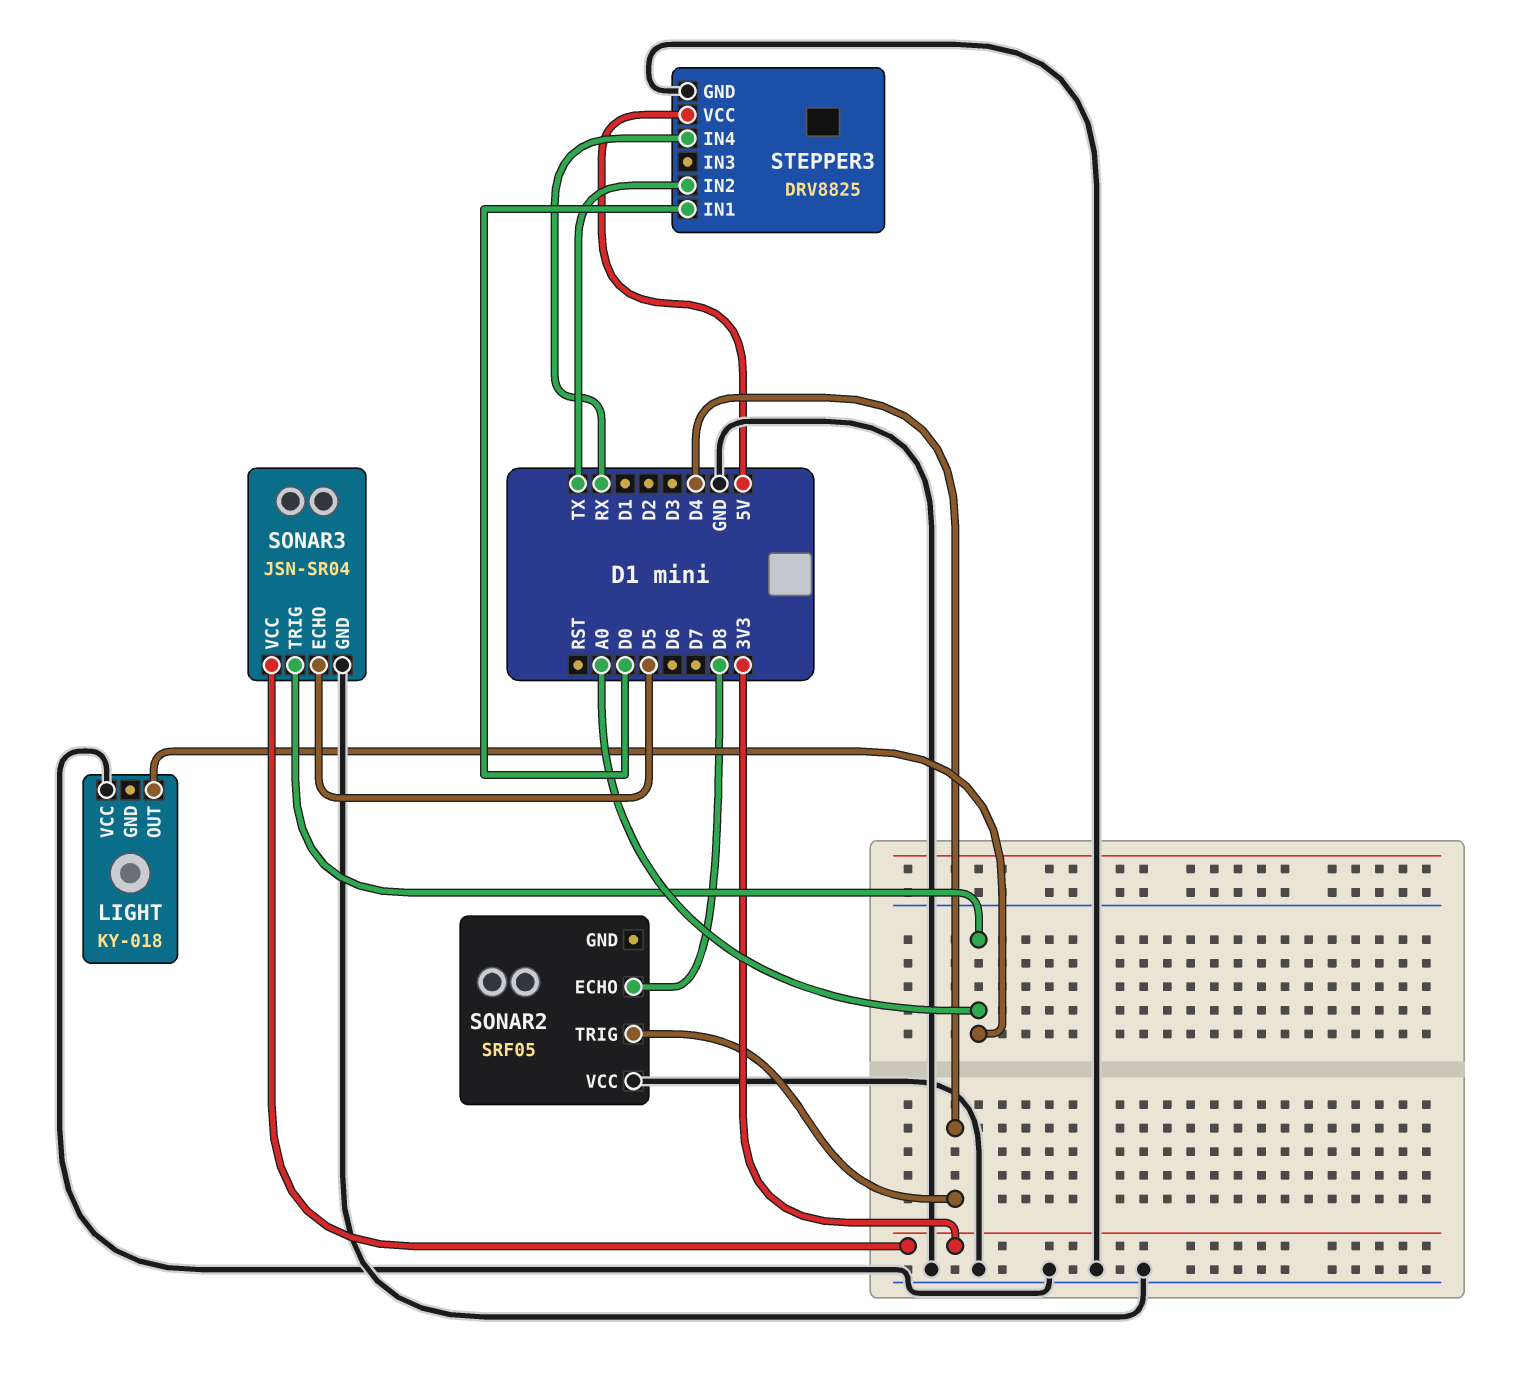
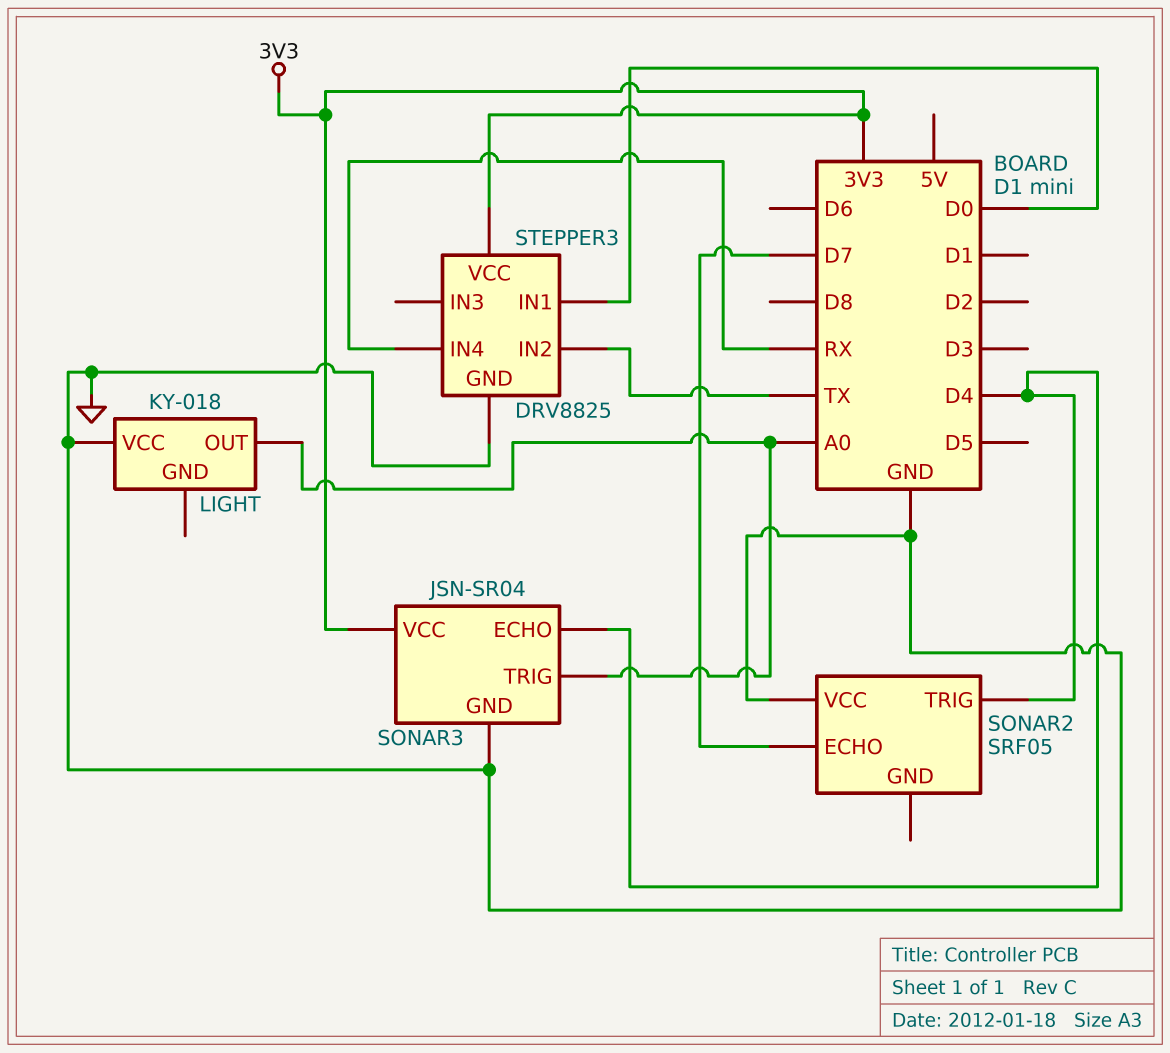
SONAR2 pin ECHO: D8 -> D7
SONAR3 pin ECHO: D5 -> D4
STEPPER3 pin VCC: 5V -> 3V3

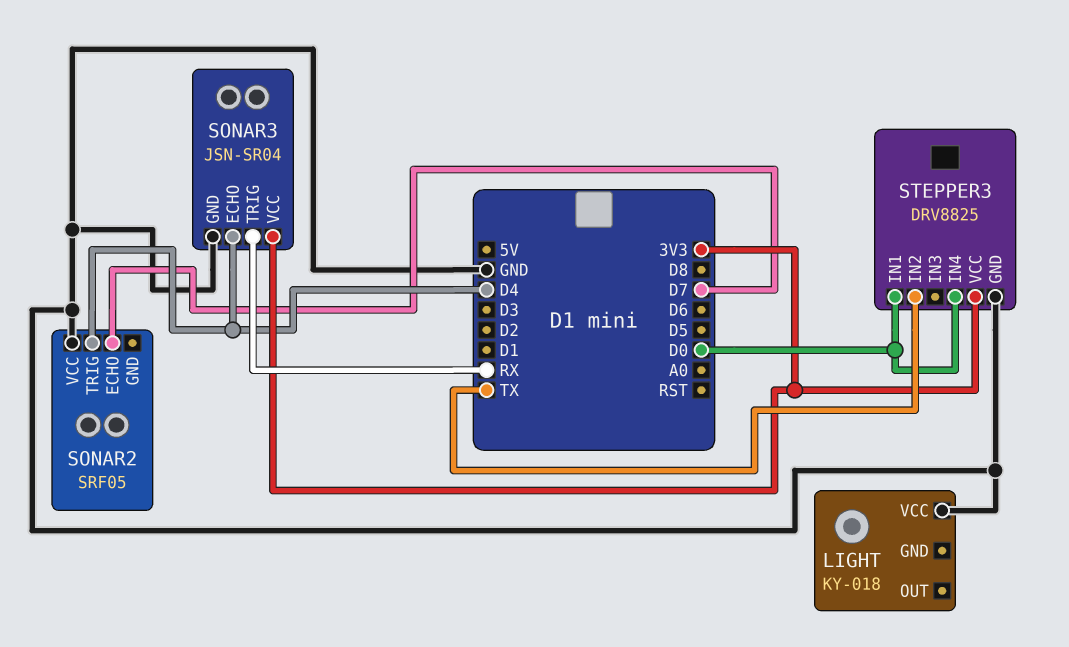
LIGHT pin OUT: A0 -> none
SONAR3 pin TRIG: A0 -> RX
STEPPER3 pin IN4: RX -> D0

